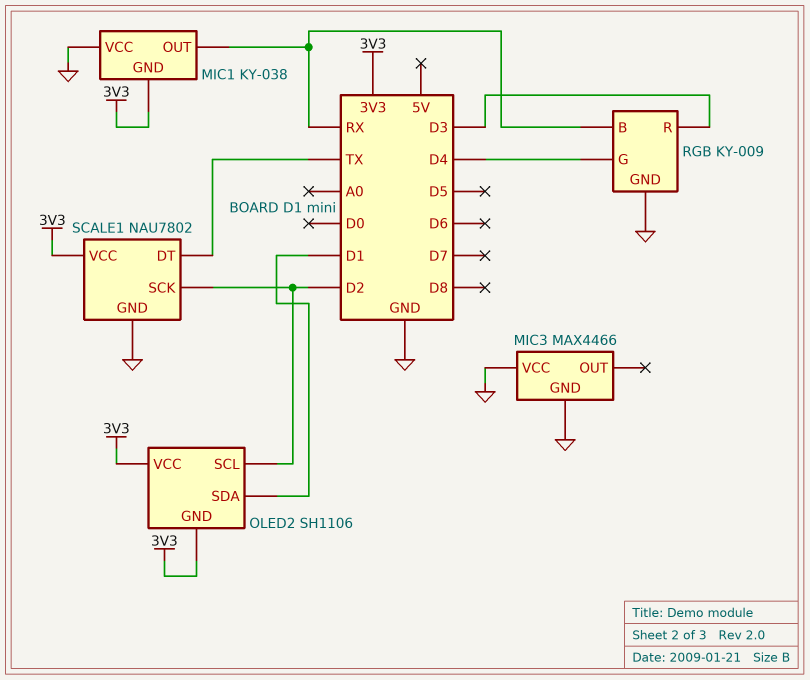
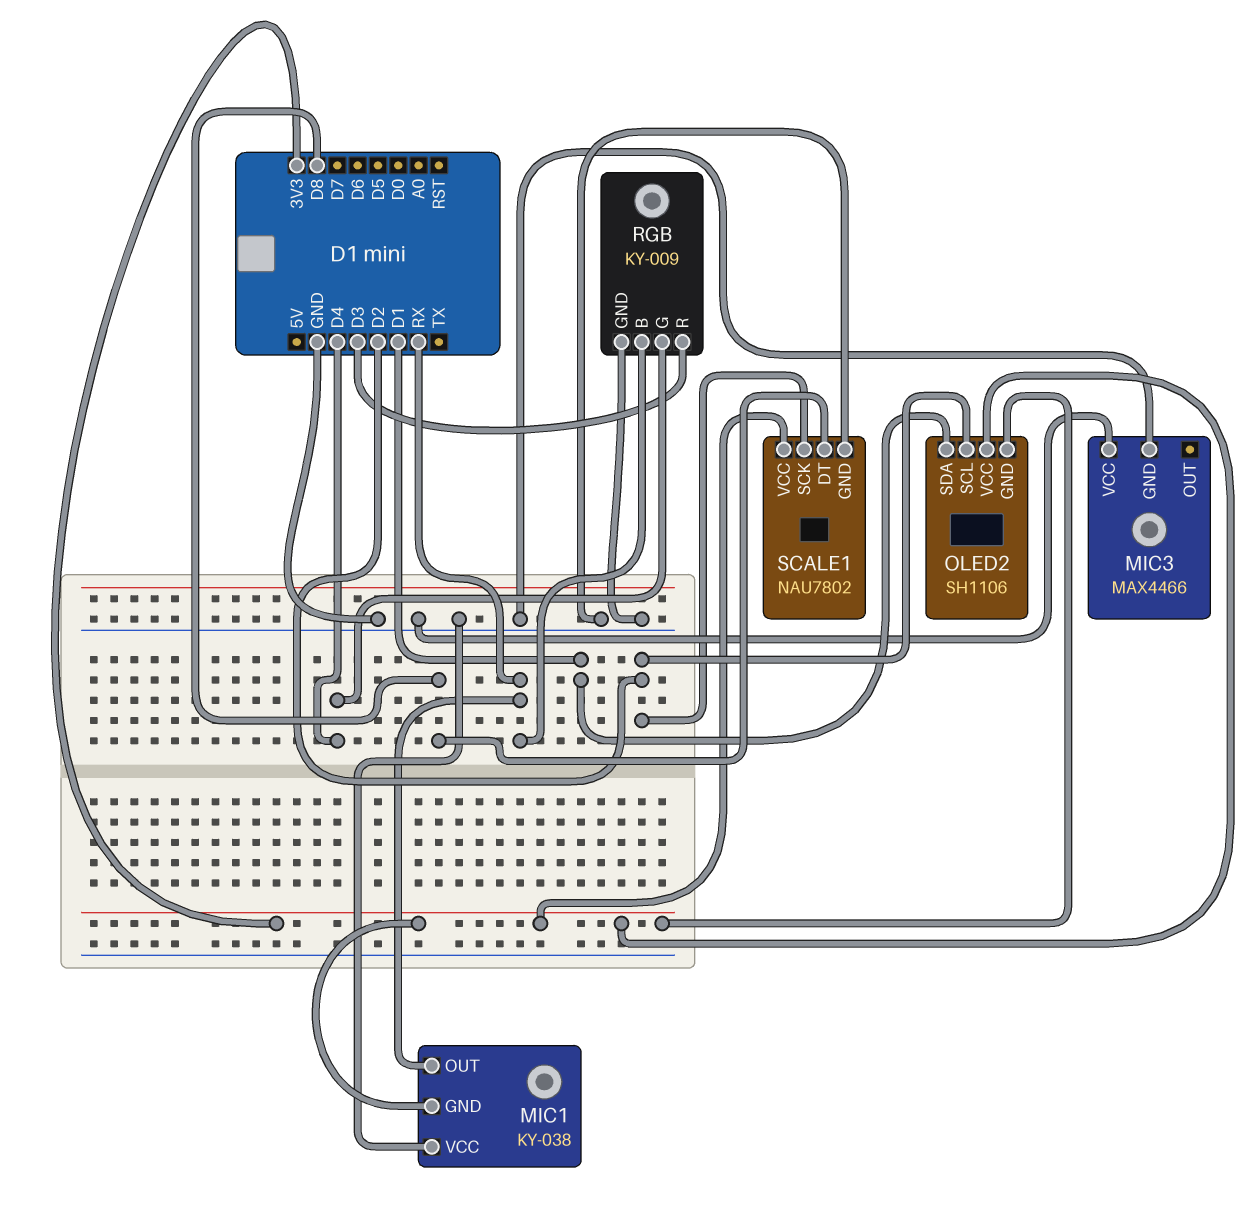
SCALE1 pin DT: TX -> D8

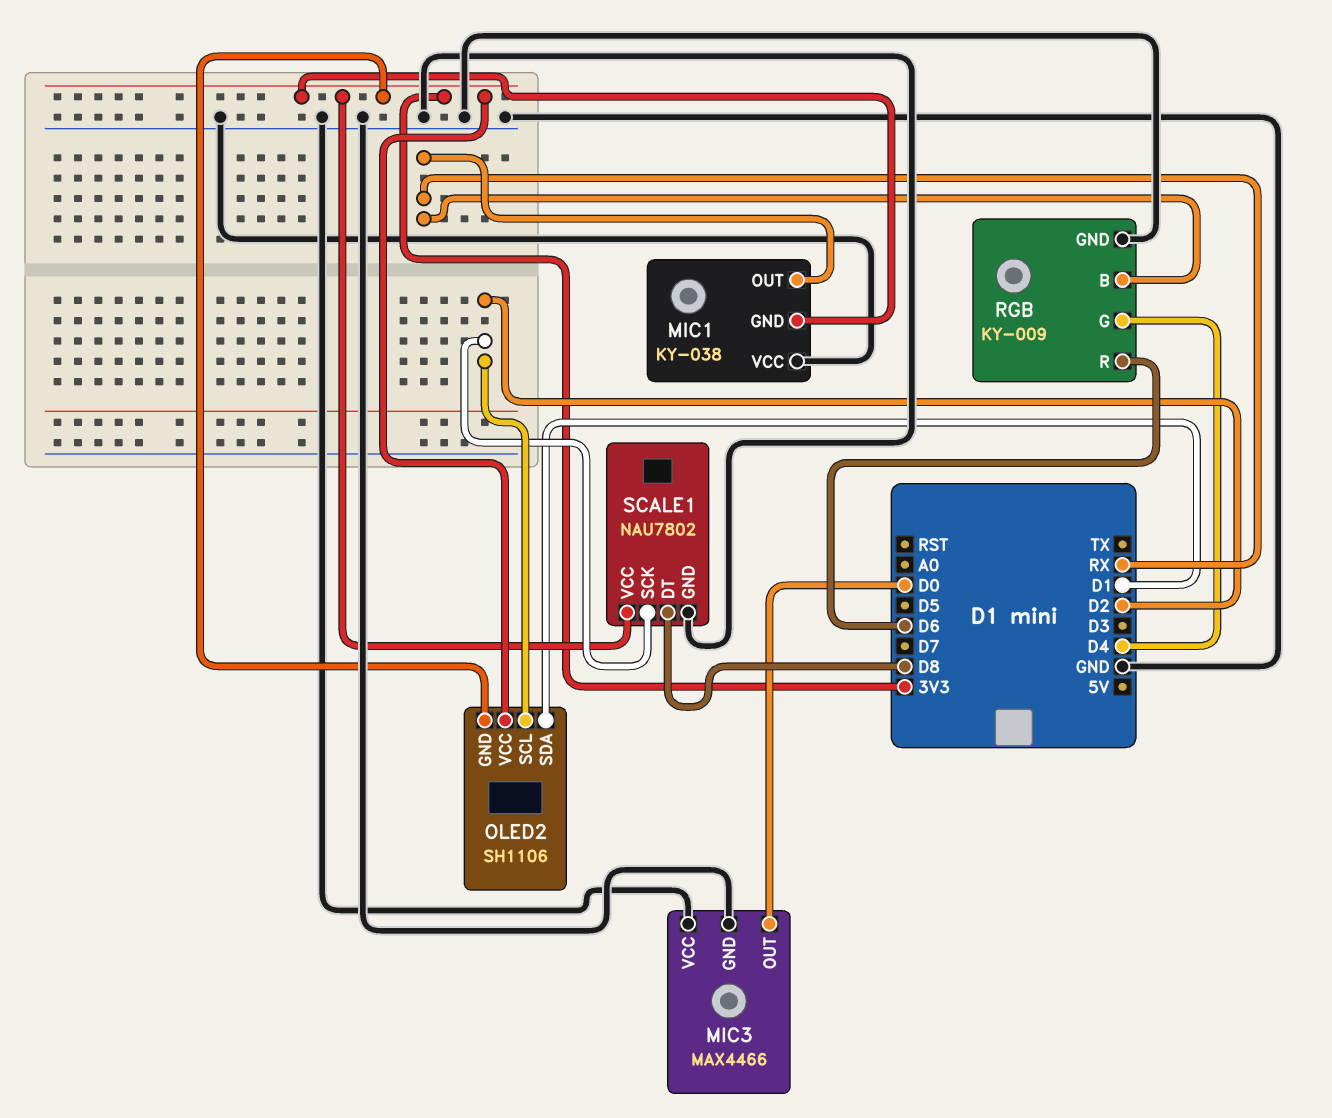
MIC3 pin OUT: none -> D0
RGB pin R: D3 -> D6

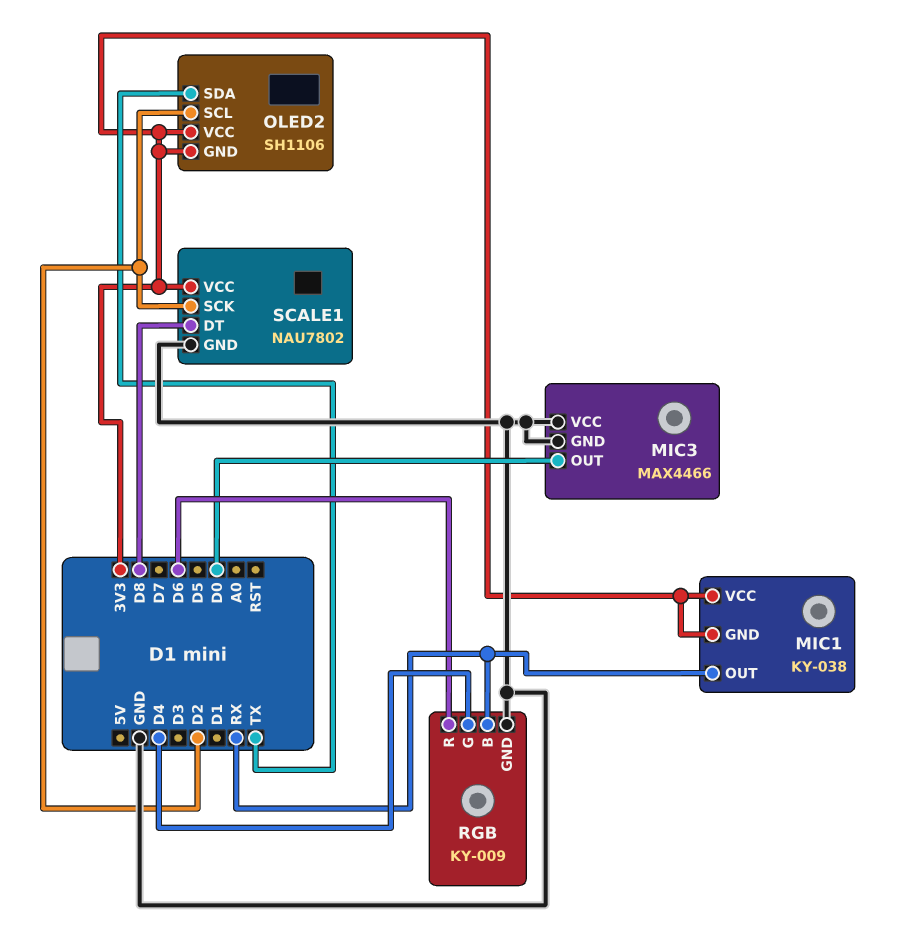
MIC1 pin VCC: GND -> 3V3
OLED2 pin SDA: D1 -> TX

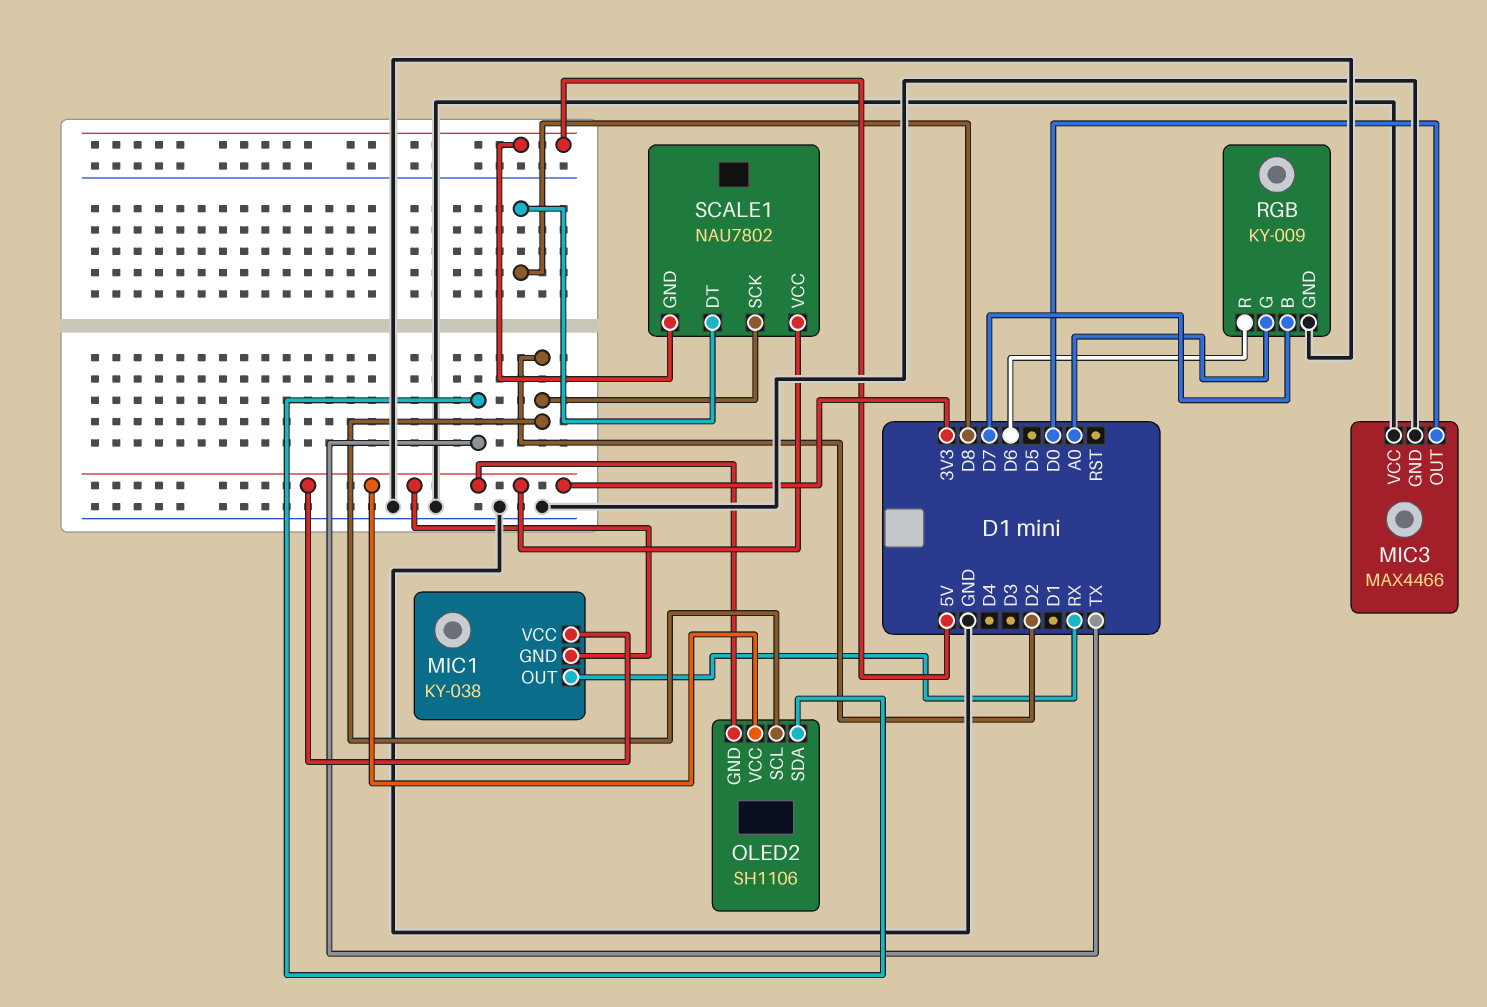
RGB pin B: RX -> D7
RGB pin G: D4 -> A0
SCALE1 pin GND: GND -> 5V

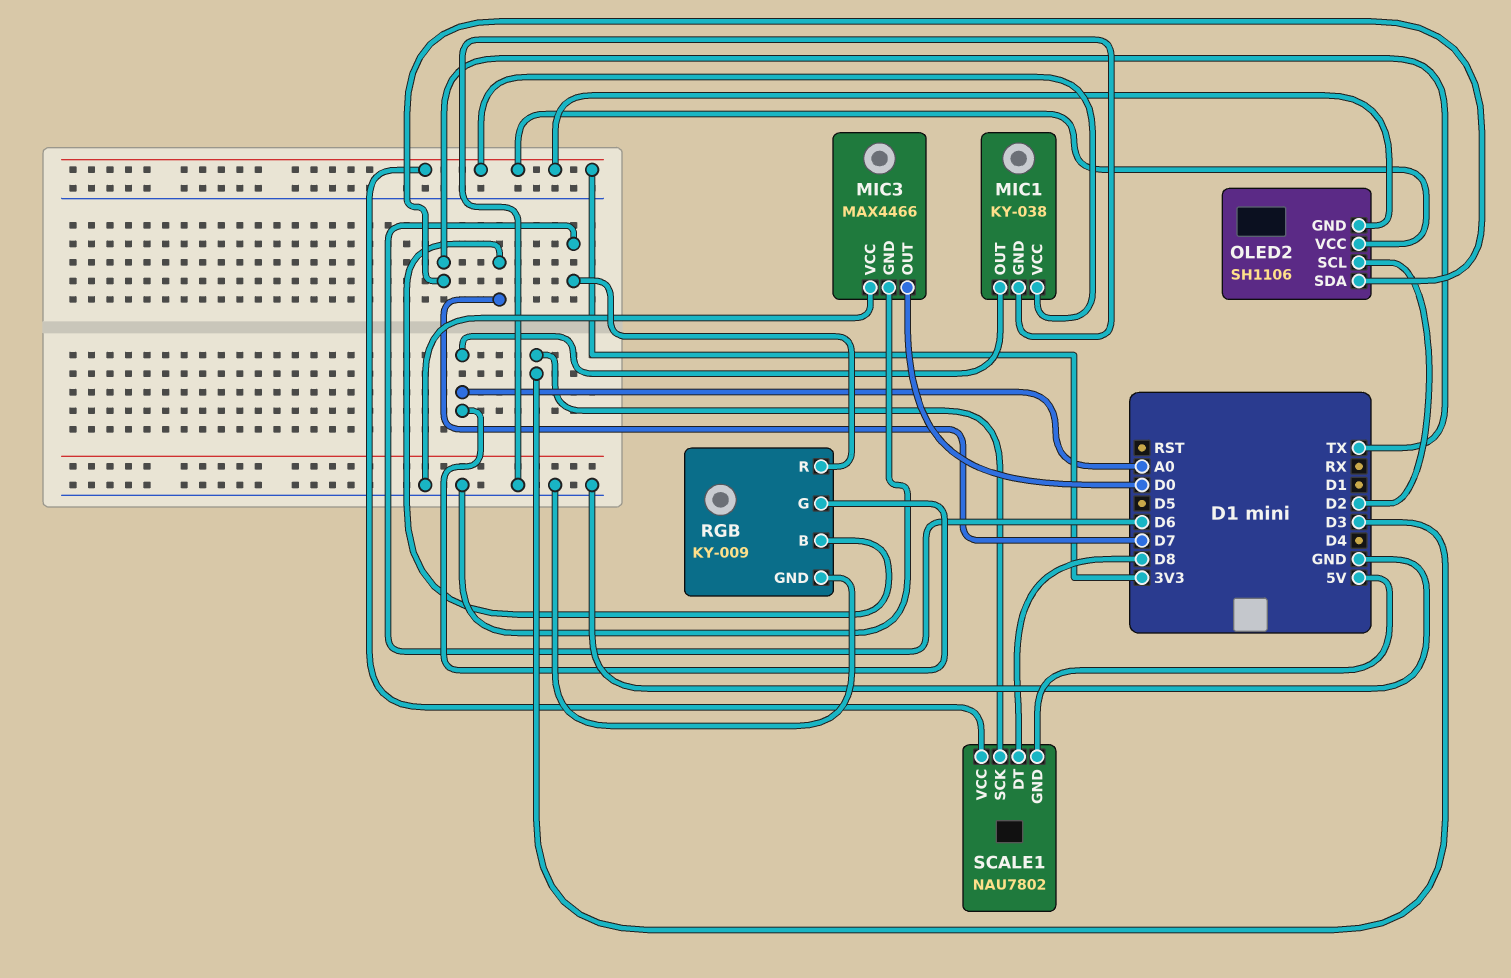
MIC1 pin GND: 3V3 -> GND
MIC1 pin OUT: RX -> A0
SCALE1 pin SCK: D2 -> D3

